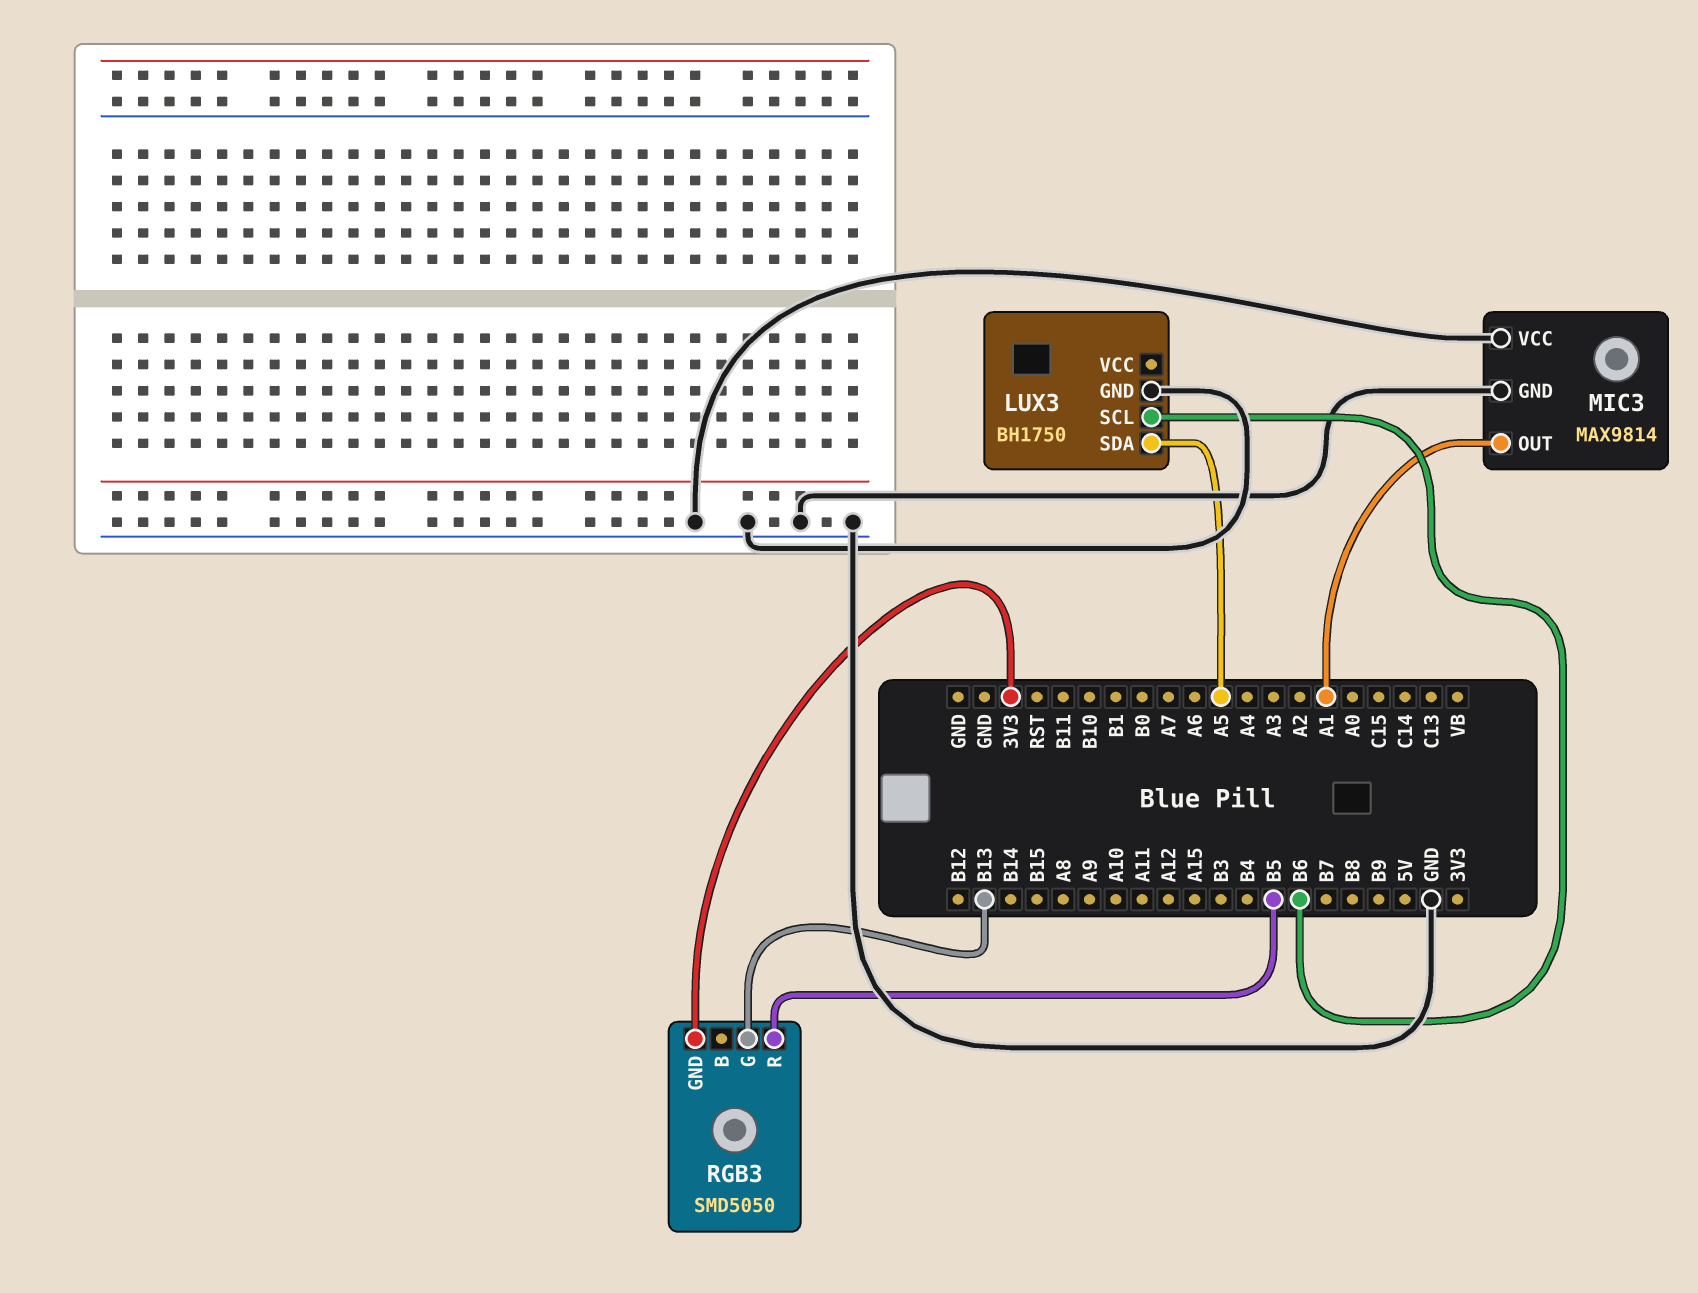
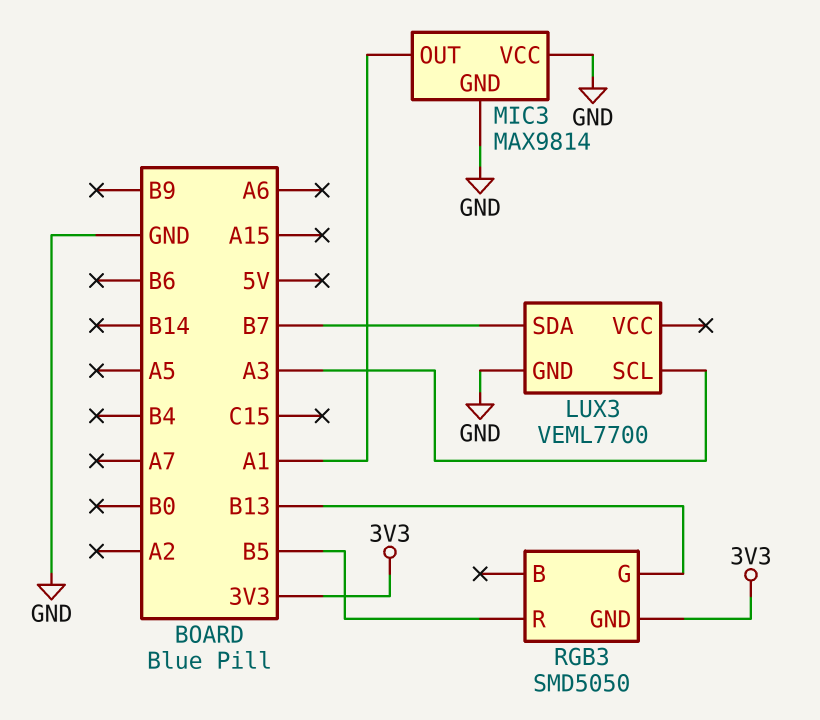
LUX3: BH1750 -> VEML7700
LUX3 pin SCL: B6 -> A3
LUX3 pin SDA: A5 -> B7

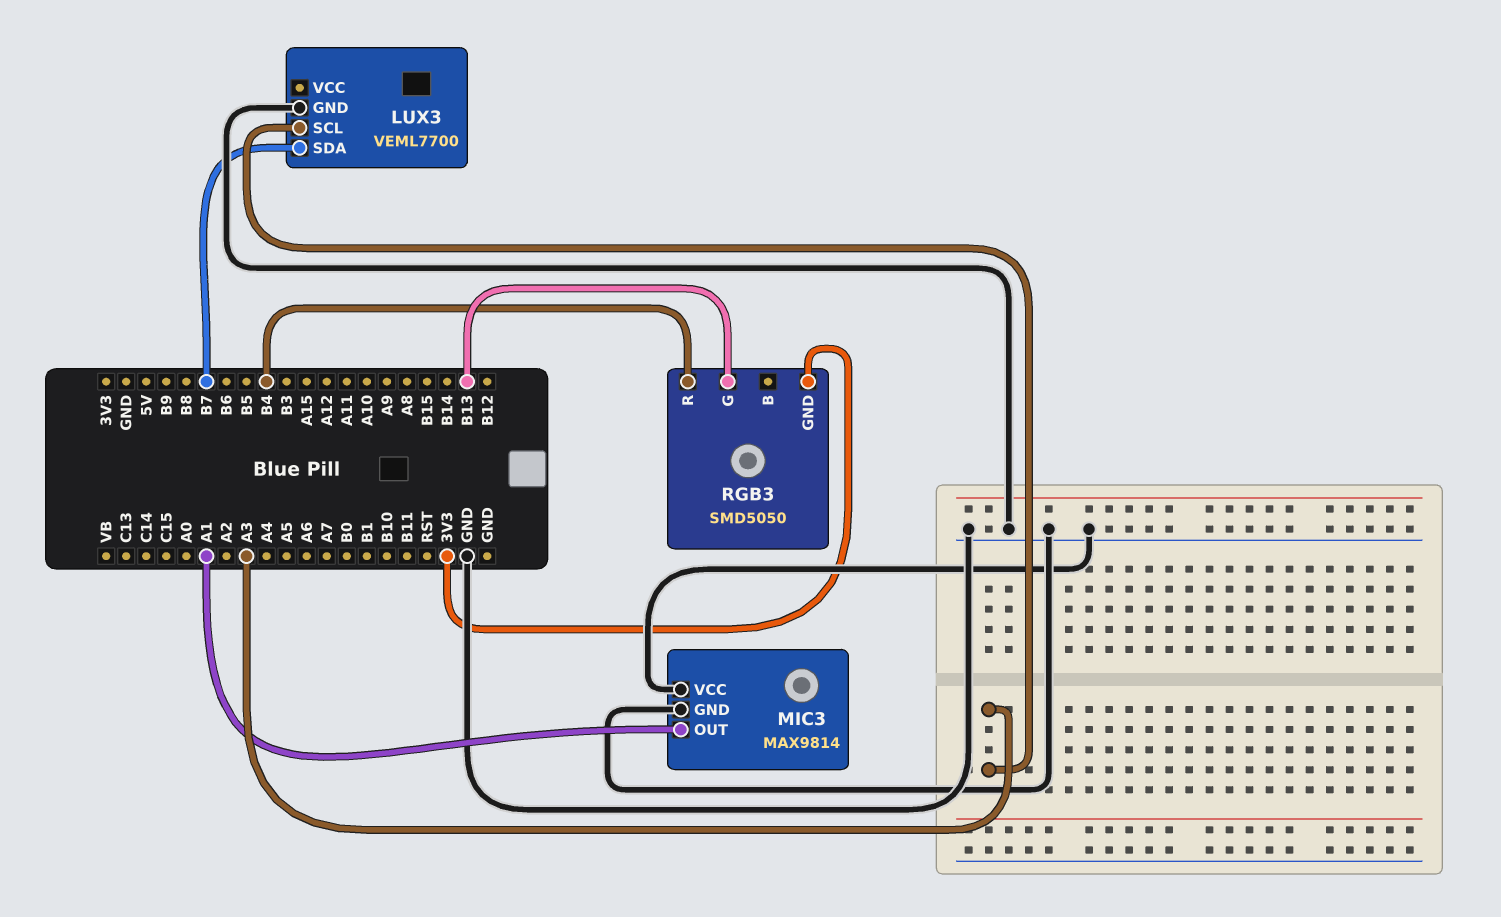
RGB3 pin R: B5 -> B4

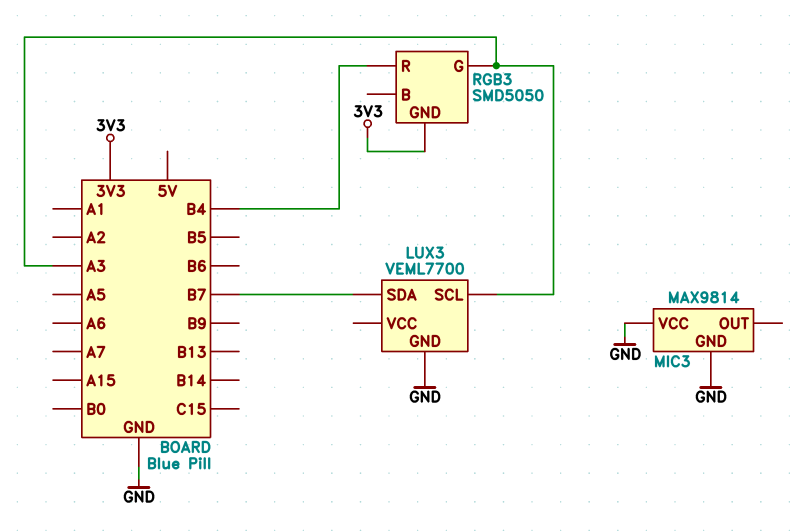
MIC3 pin OUT: A1 -> none
RGB3 pin G: B13 -> A3

